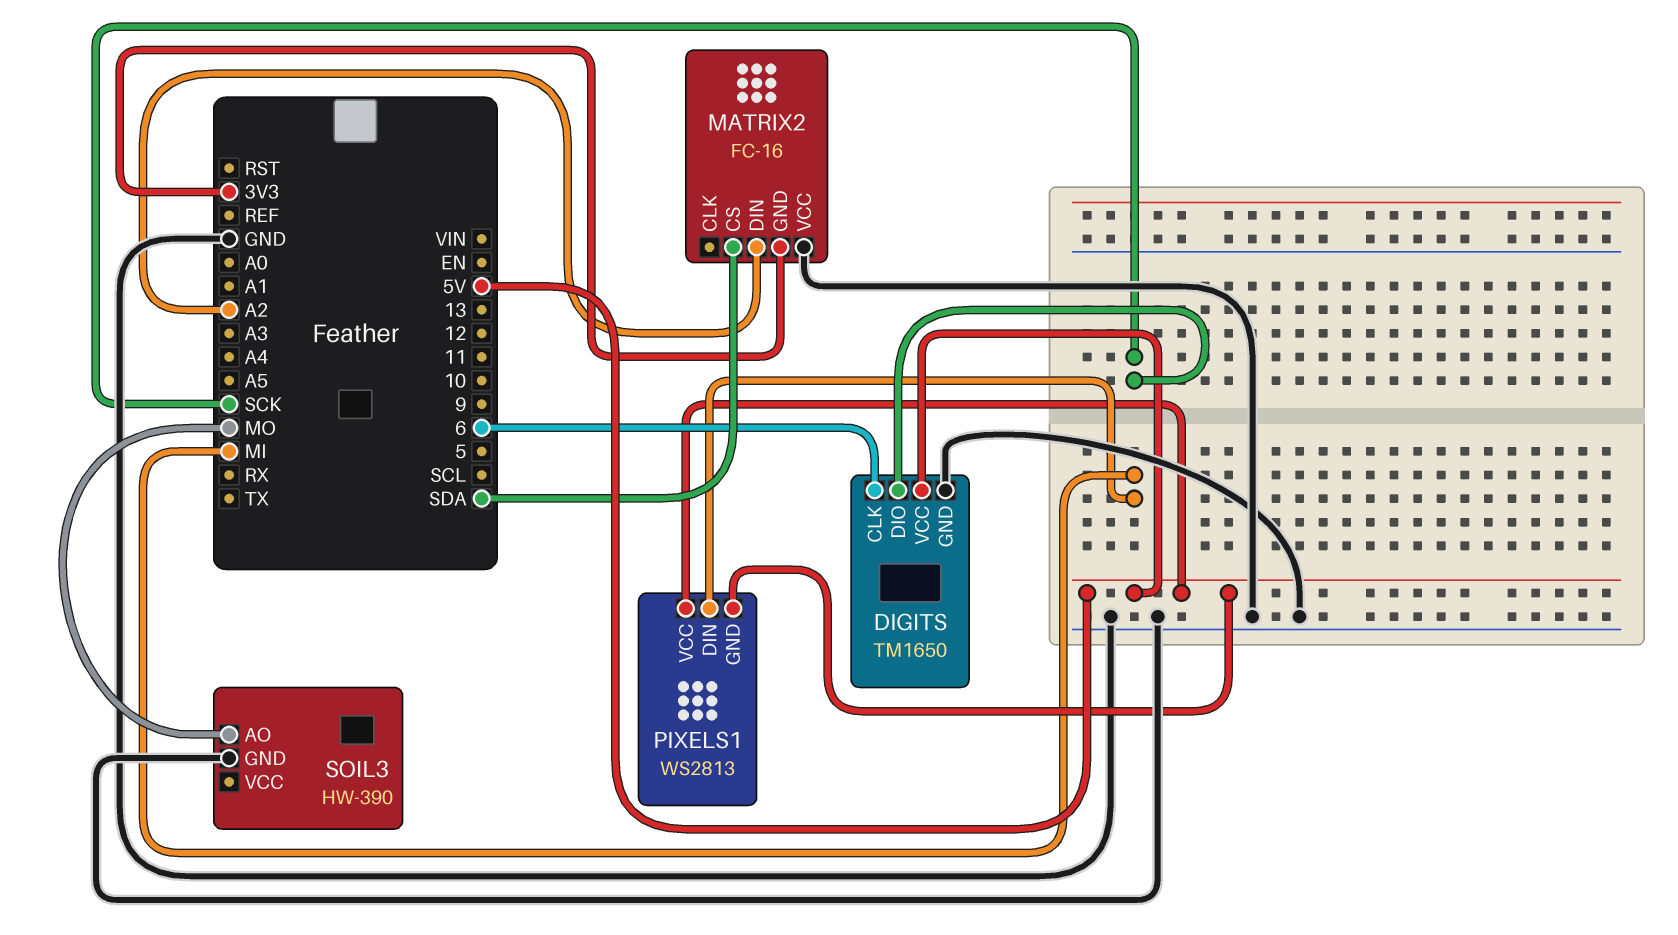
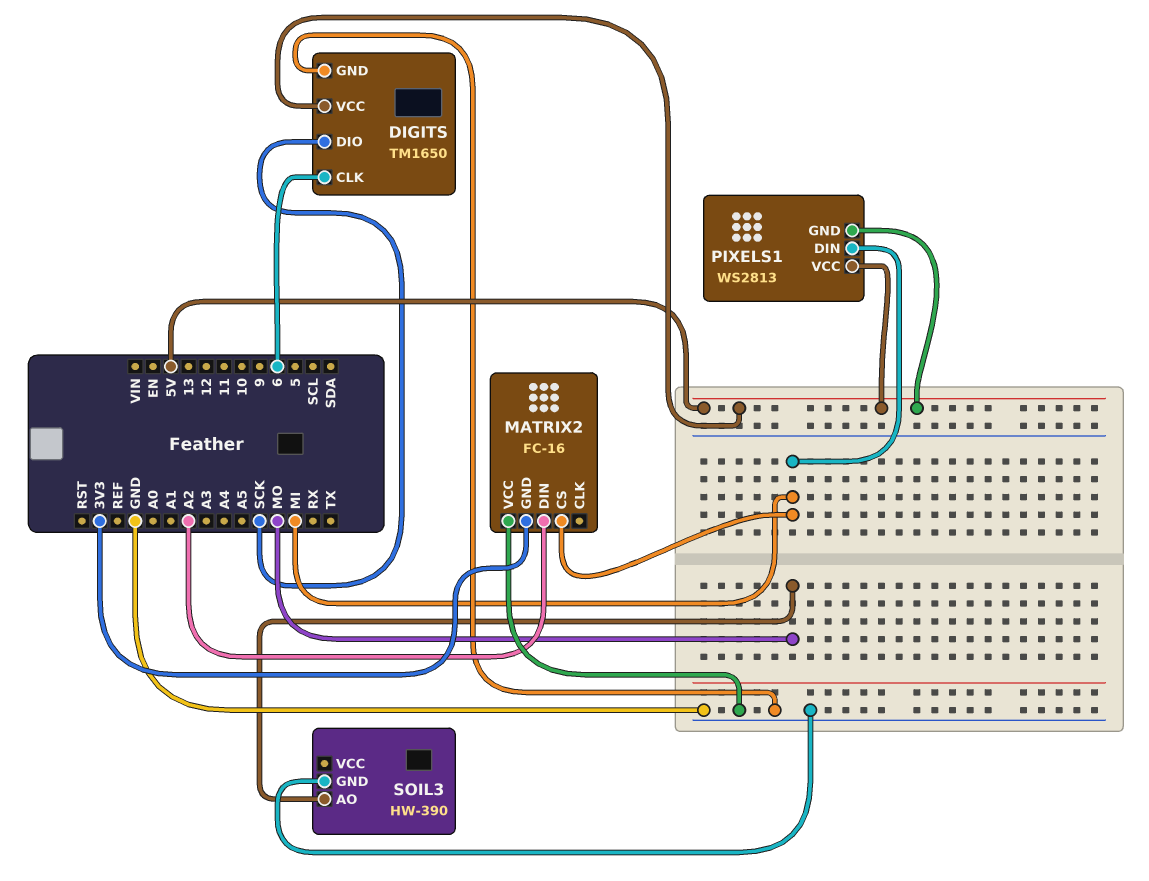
MATRIX2 pin CS: SDA -> MI

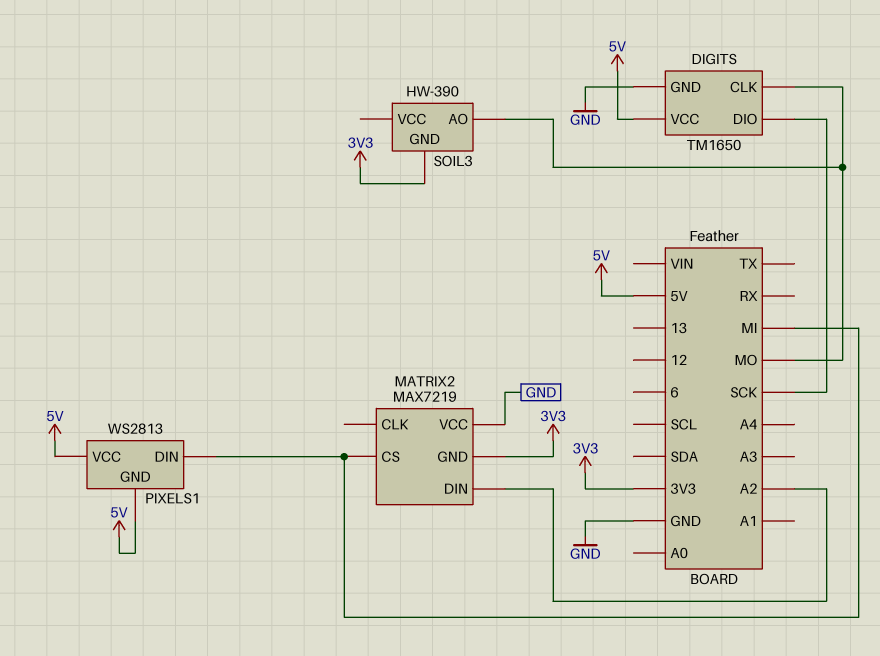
DIGITS pin CLK: 6 -> MO
MATRIX2: FC-16 -> MAX7219
SOIL3 pin GND: GND -> 3V3

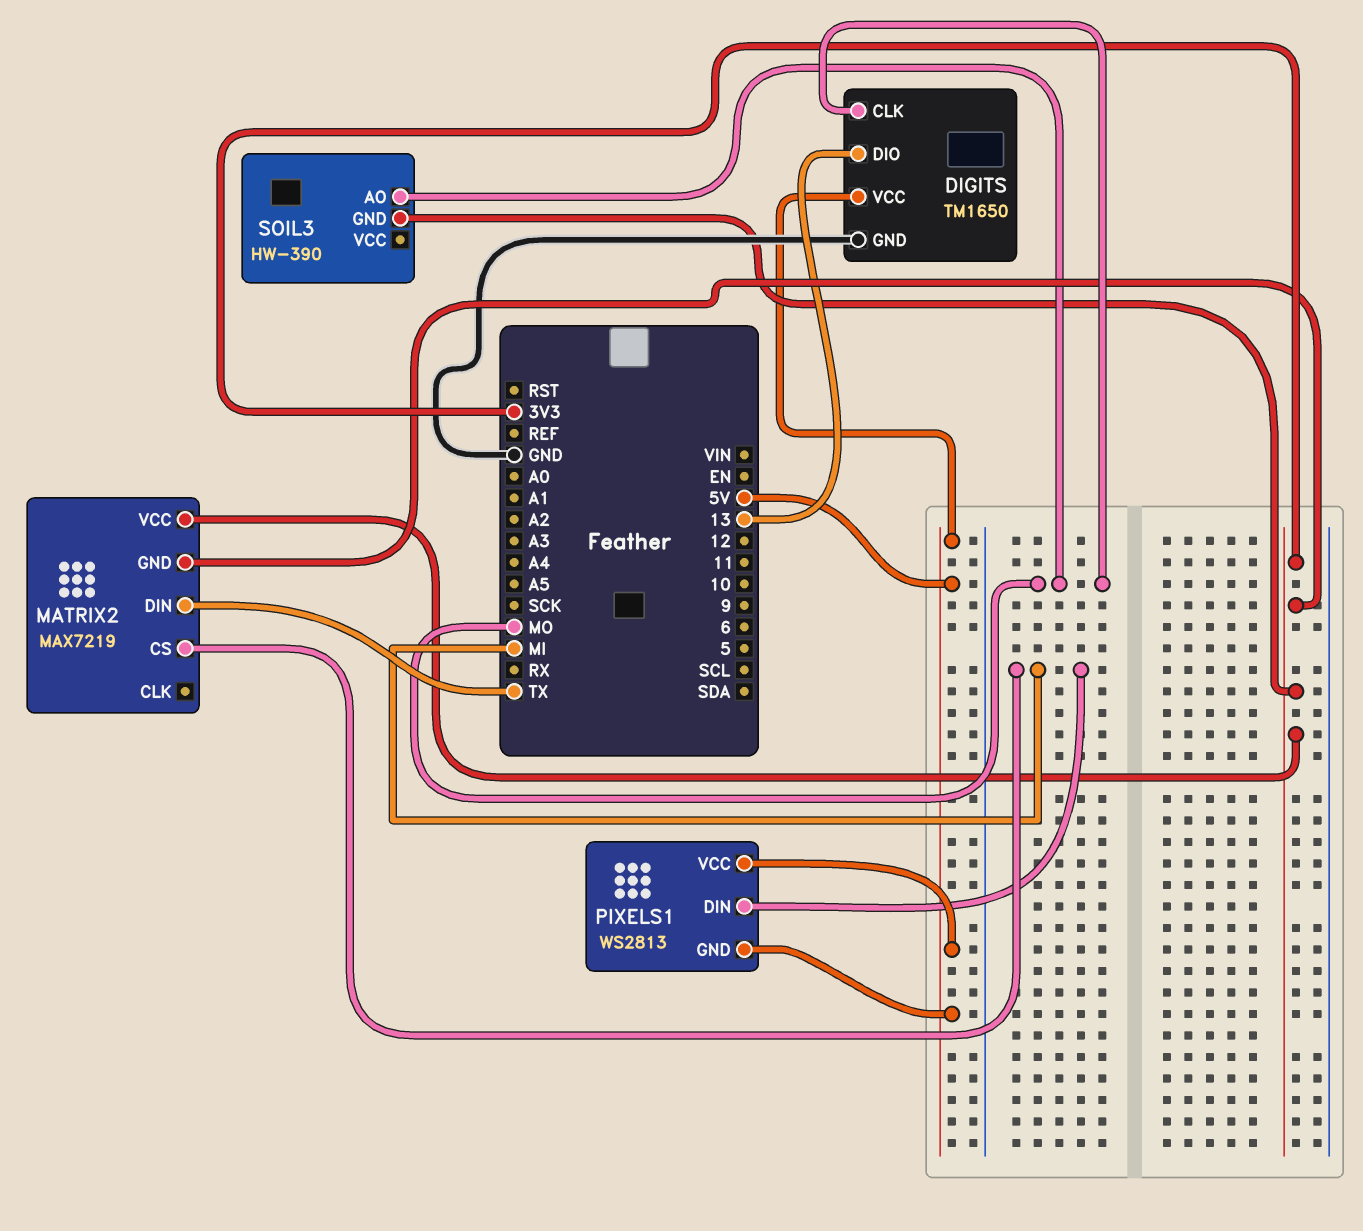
DIGITS pin DIO: SCK -> 13
MATRIX2 pin DIN: A2 -> TX
MATRIX2 pin VCC: GND -> 3V3

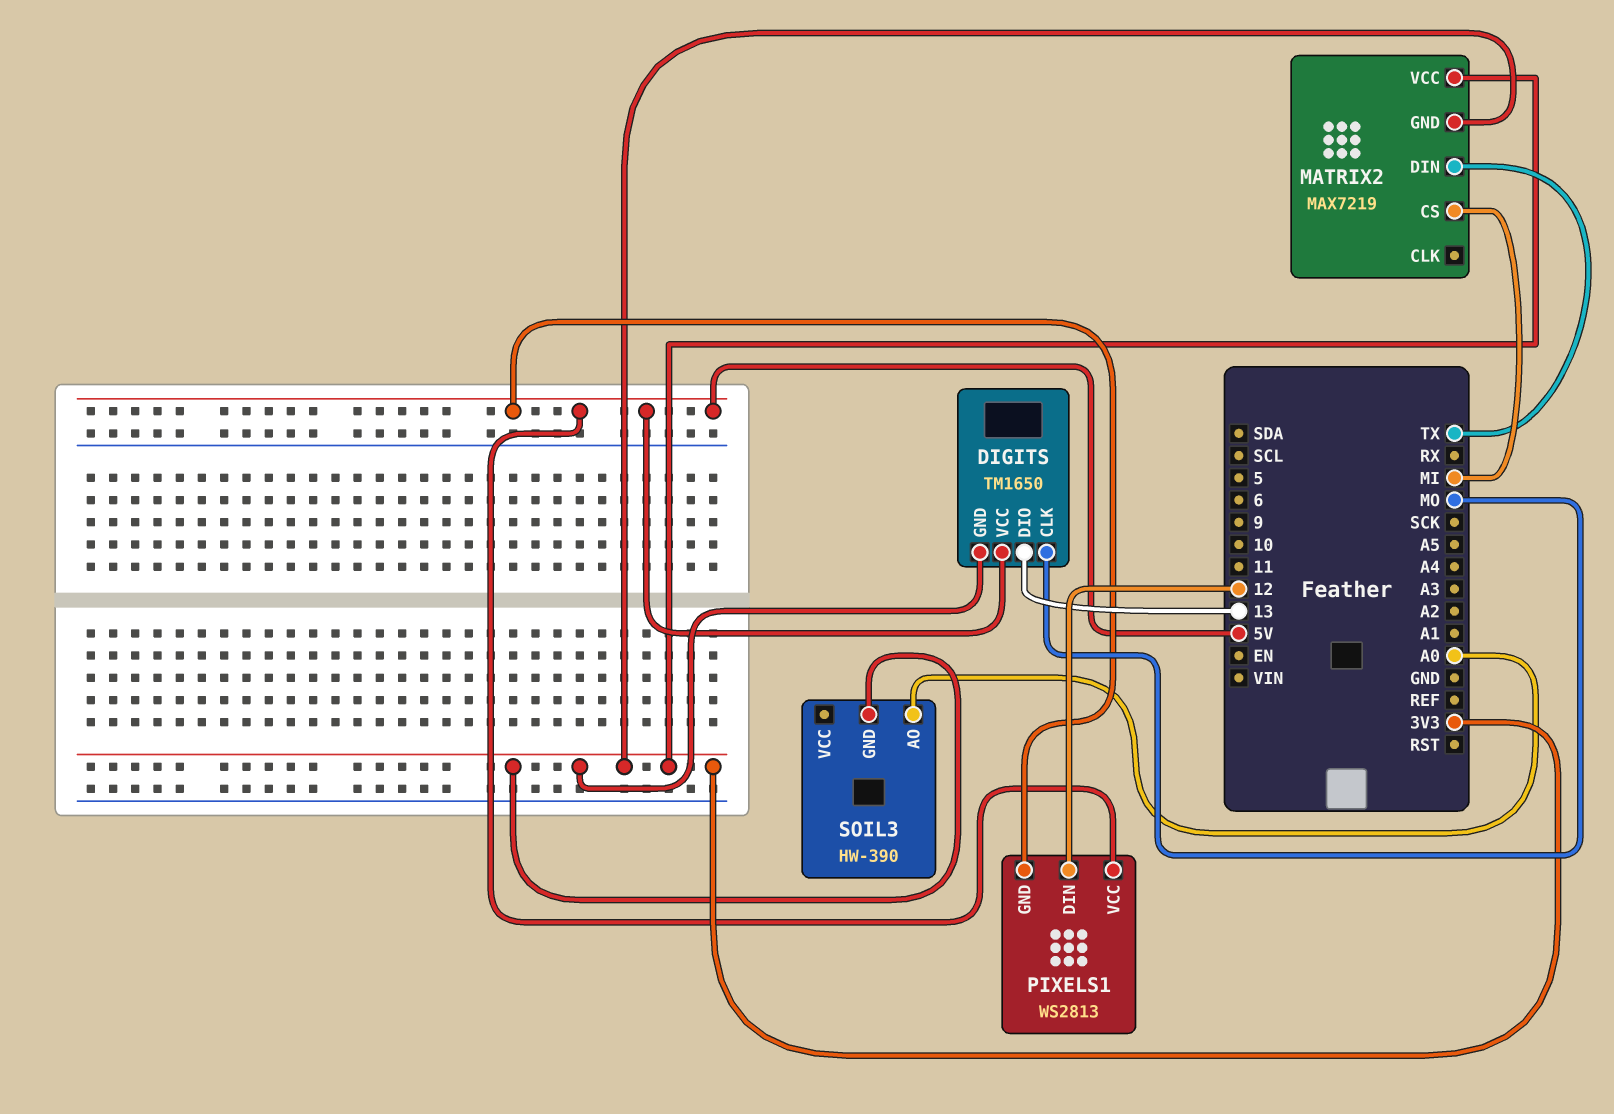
DIGITS pin GND: GND -> 3V3
PIXELS1 pin DIN: MI -> 12
SOIL3 pin AO: MO -> A0

